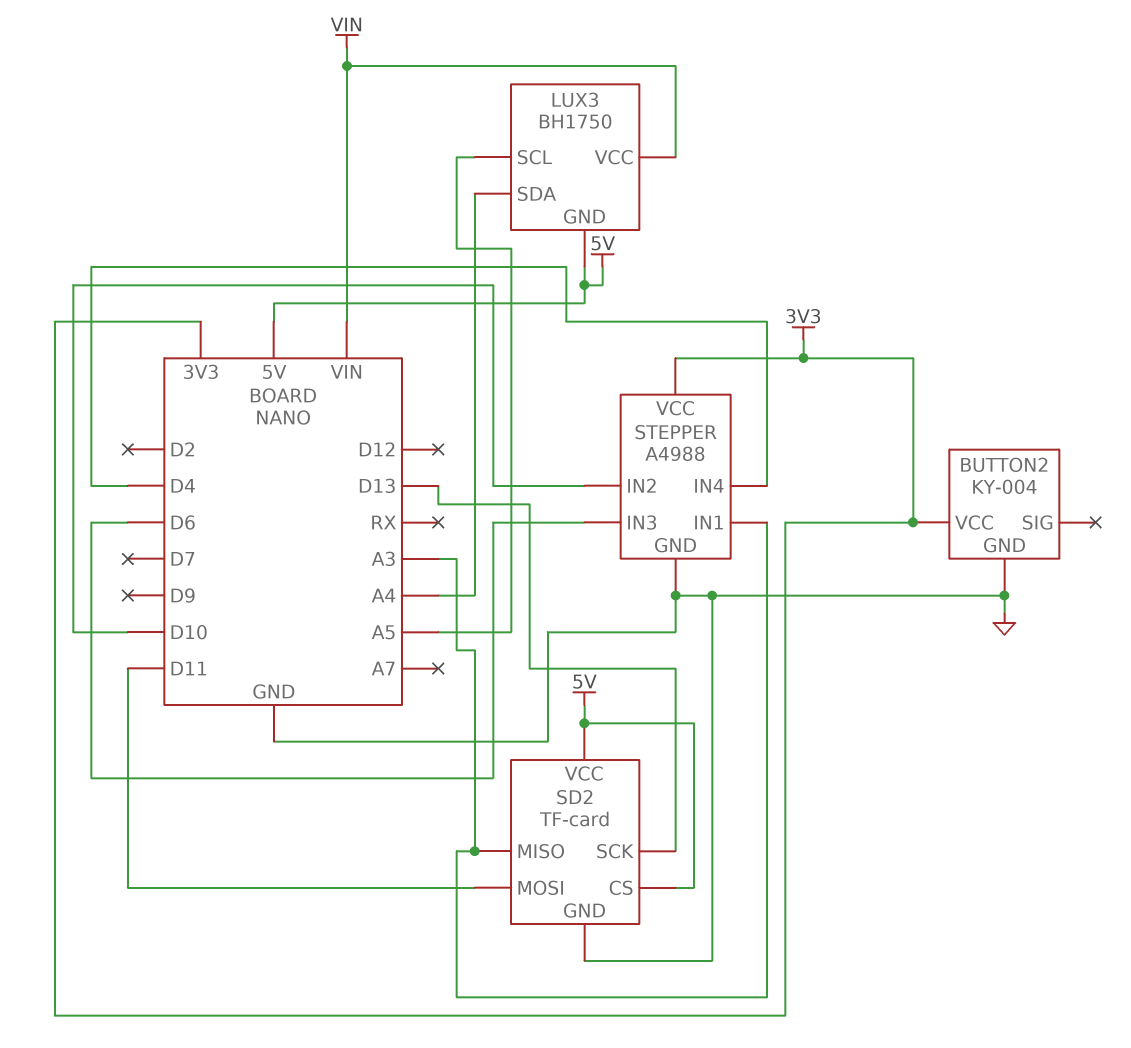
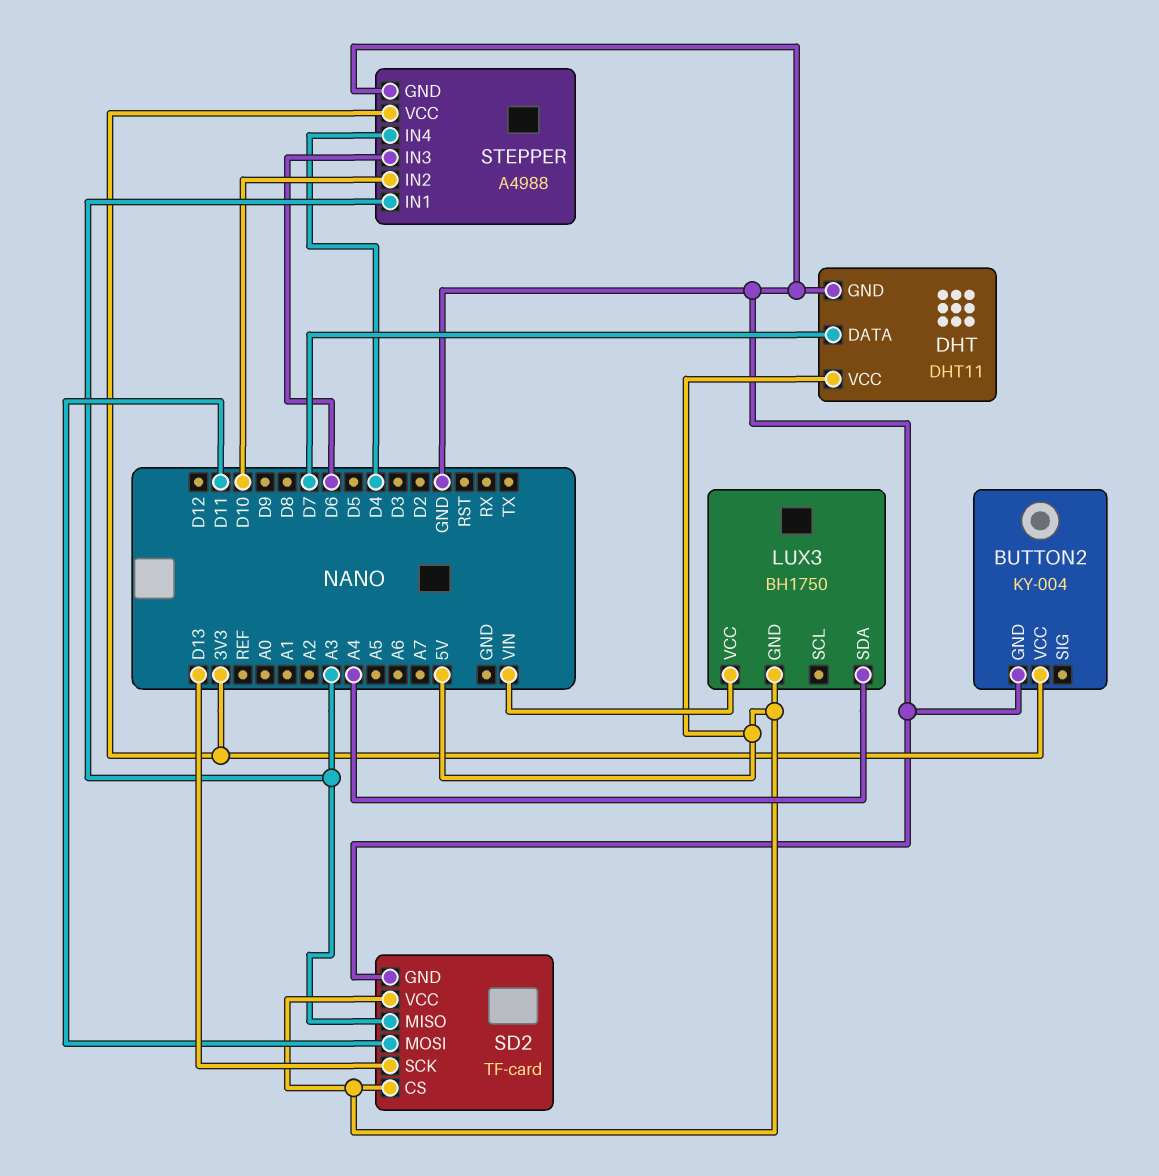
DHT: none -> DHT11
DHT pin DATA: none -> D7
DHT pin GND: none -> GND
DHT pin VCC: none -> 5V
LUX3 pin SCL: A5 -> none

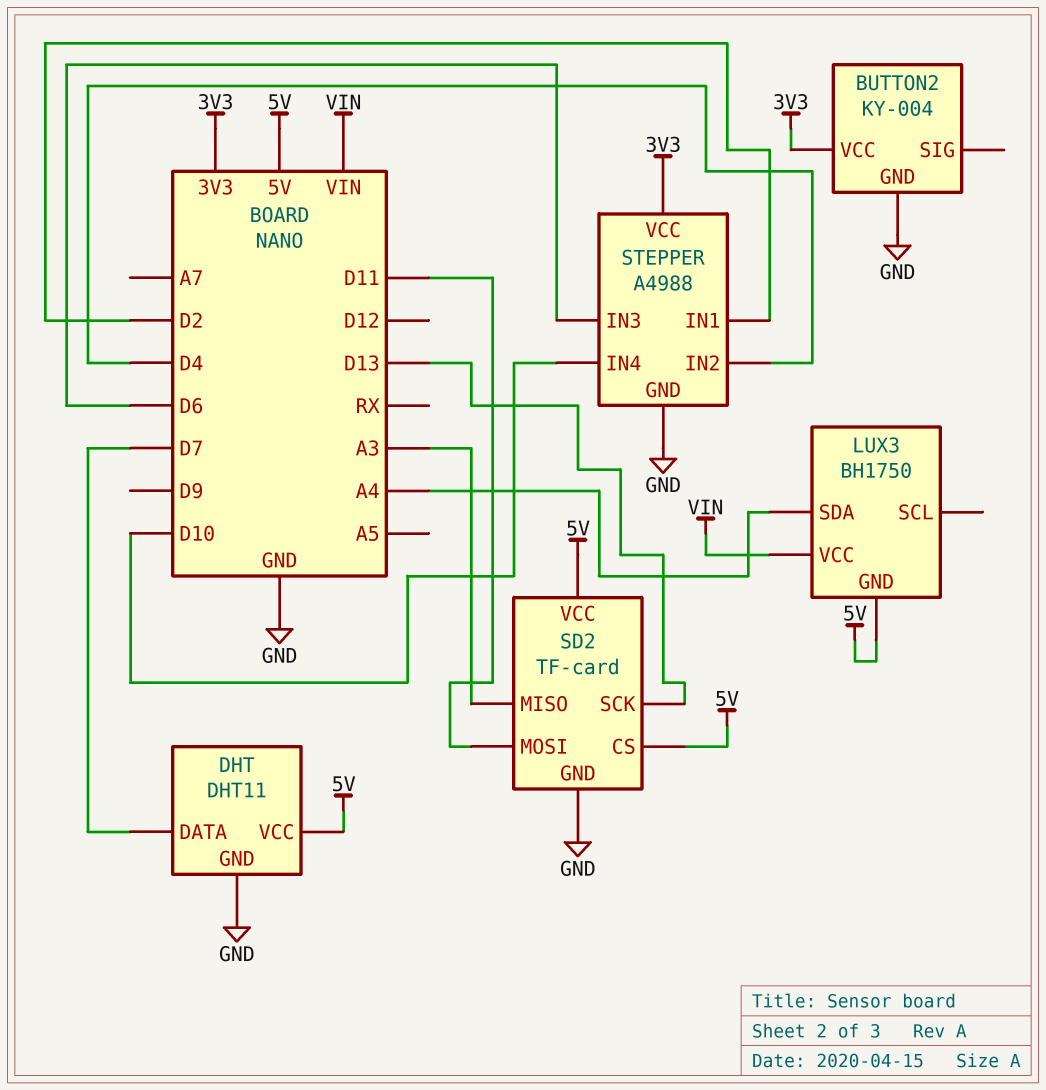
STEPPER pin IN1: A3 -> D2
STEPPER pin IN2: D10 -> D4
STEPPER pin IN4: D4 -> D10

